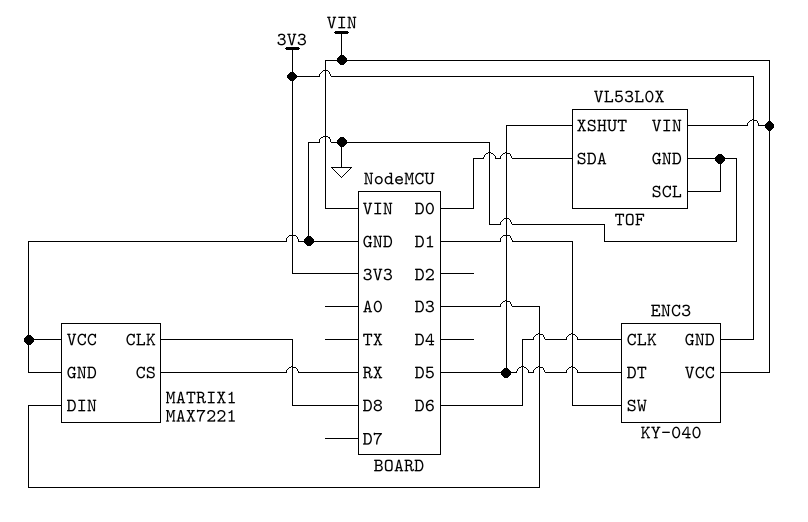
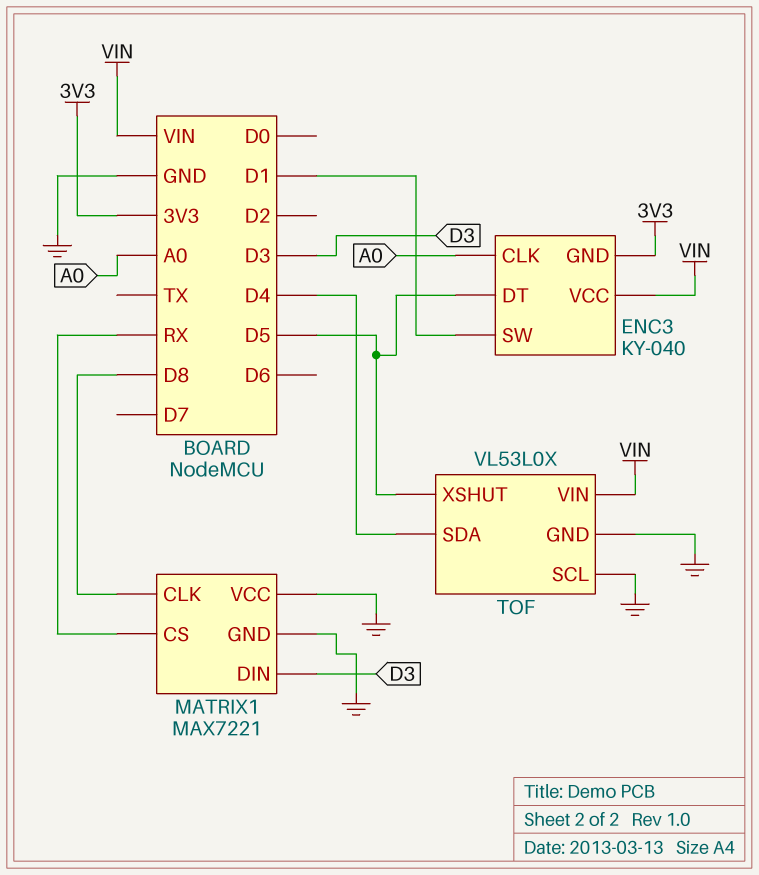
ENC3 pin CLK: D6 -> A0
TOF pin SDA: D0 -> D4

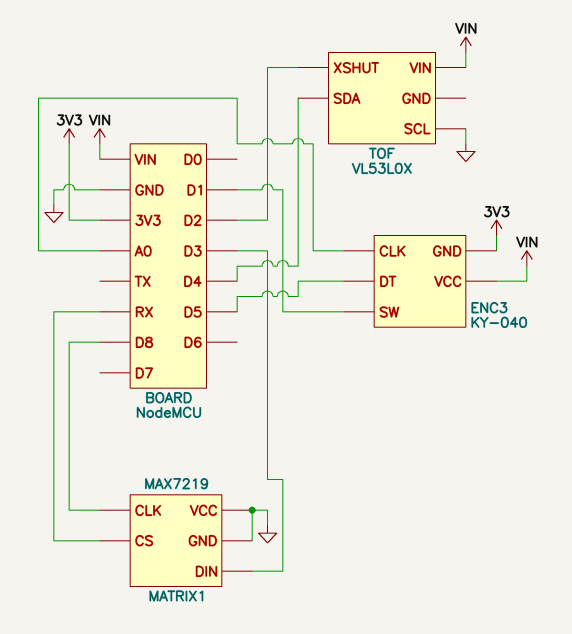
MATRIX1: MAX7221 -> MAX7219
TOF pin GND: GND -> none
TOF pin XSHUT: D5 -> D2

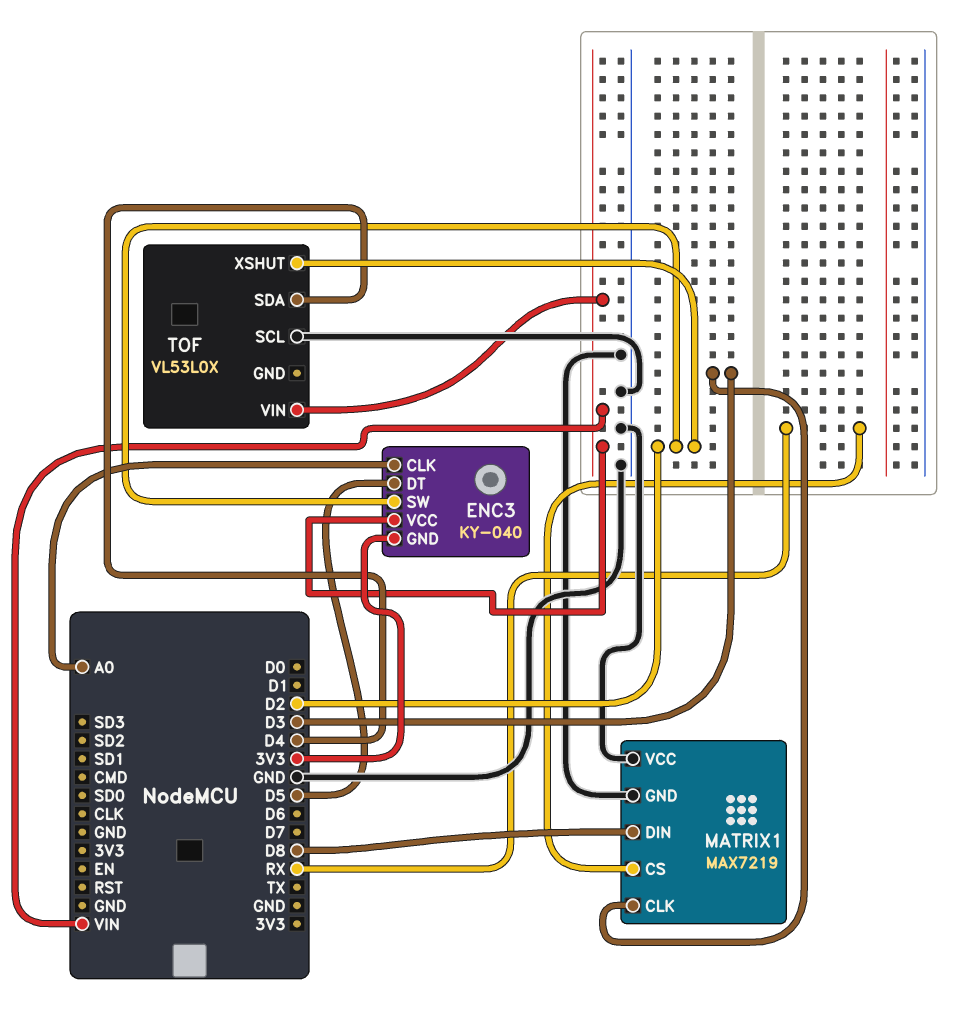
ENC3 pin SW: D1 -> D2
MATRIX1 pin CLK: D8 -> D3
MATRIX1 pin DIN: D3 -> D8

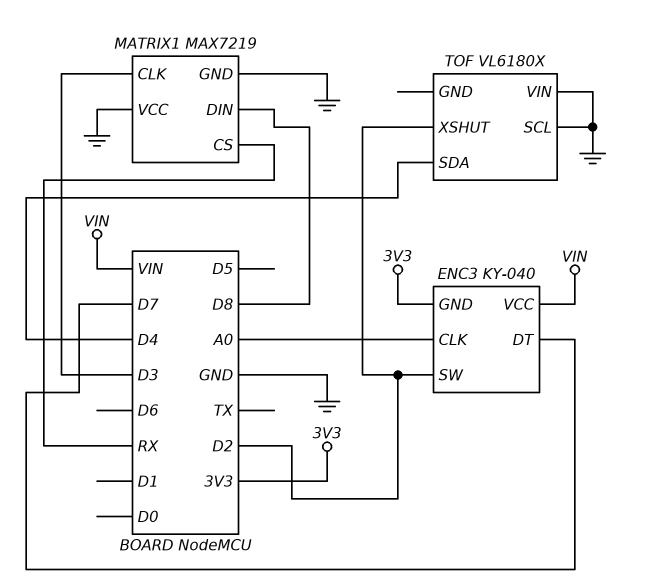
ENC3 pin DT: D5 -> D7
TOF: VL53L0X -> VL6180X
TOF pin VIN: VIN -> GND

